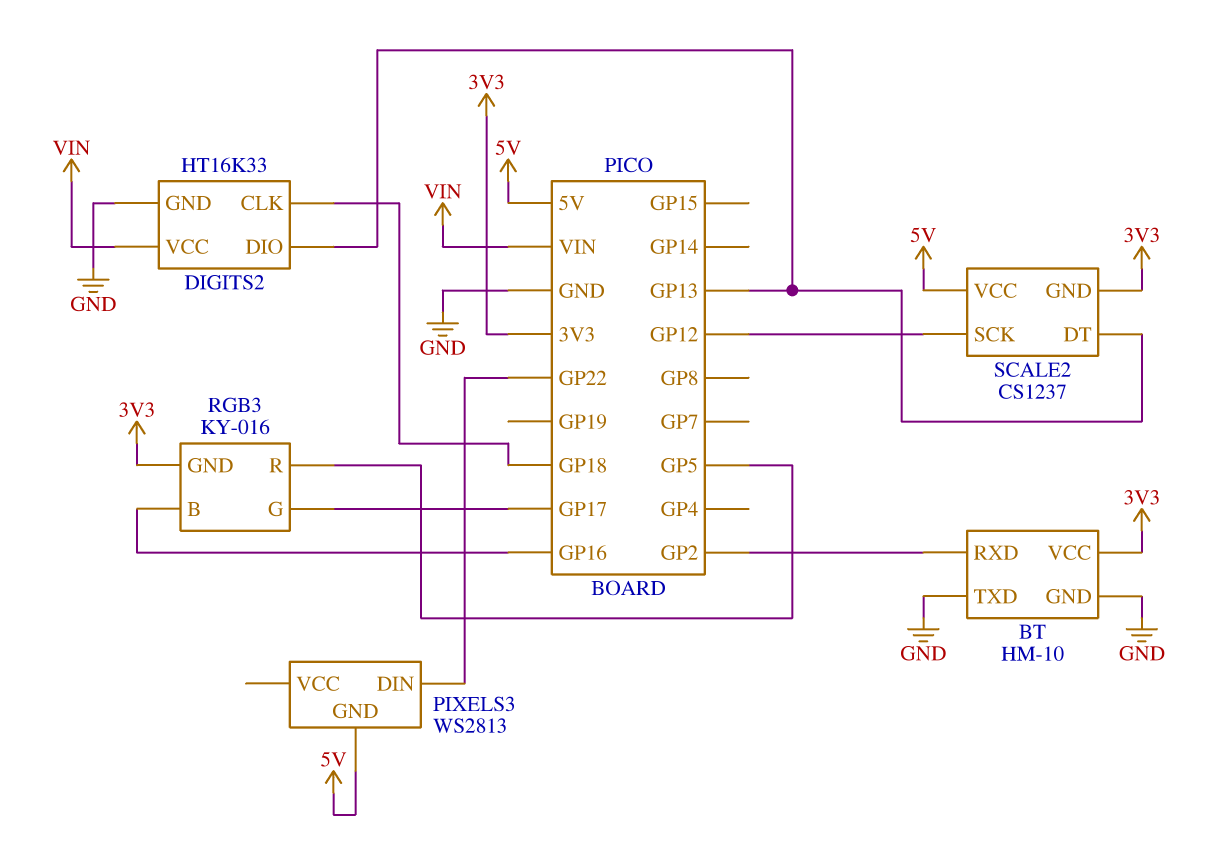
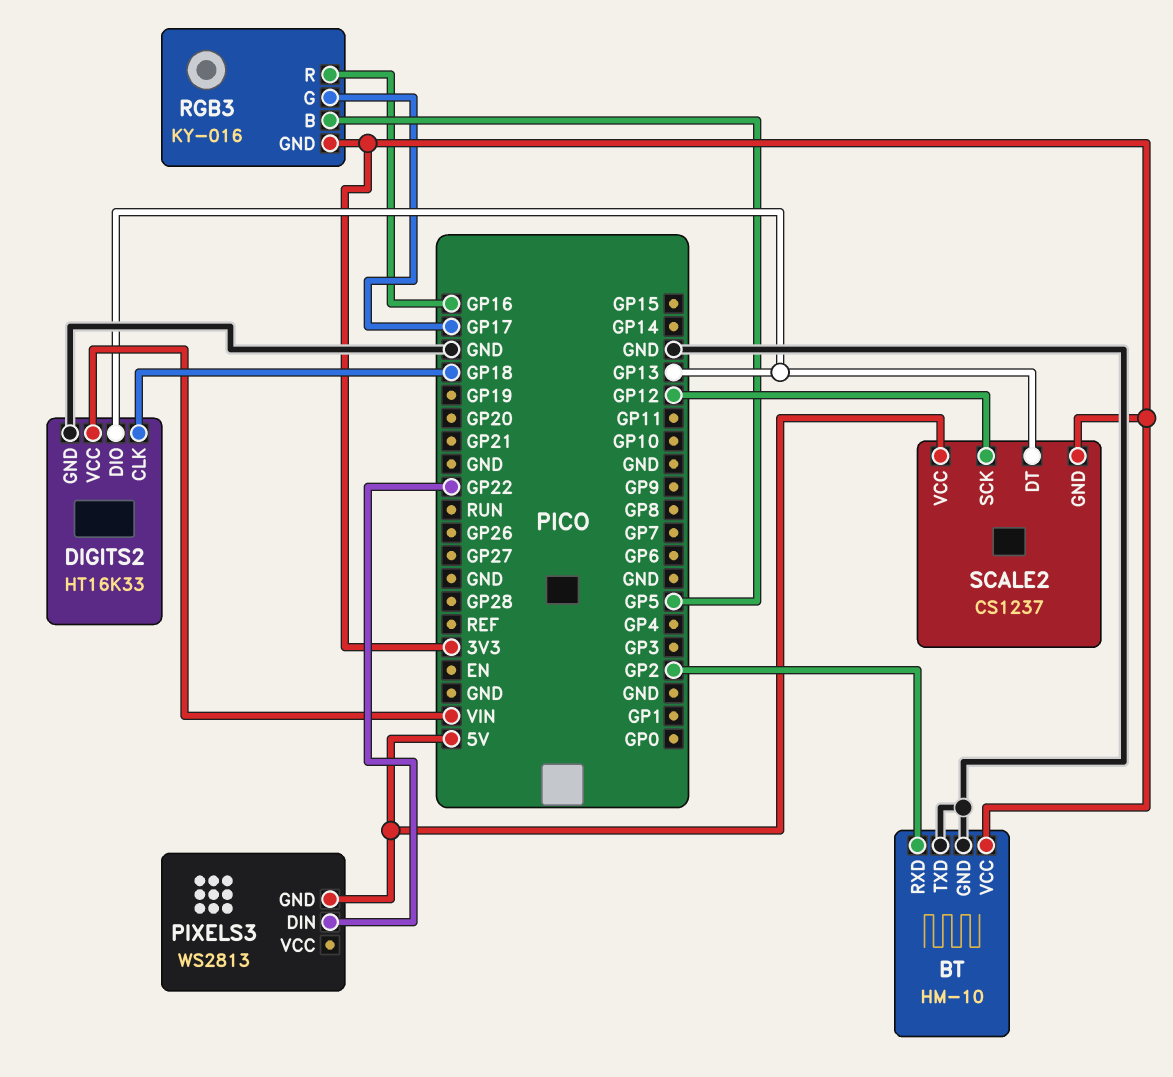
RGB3 pin B: GP16 -> GP5
RGB3 pin R: GP5 -> GP16

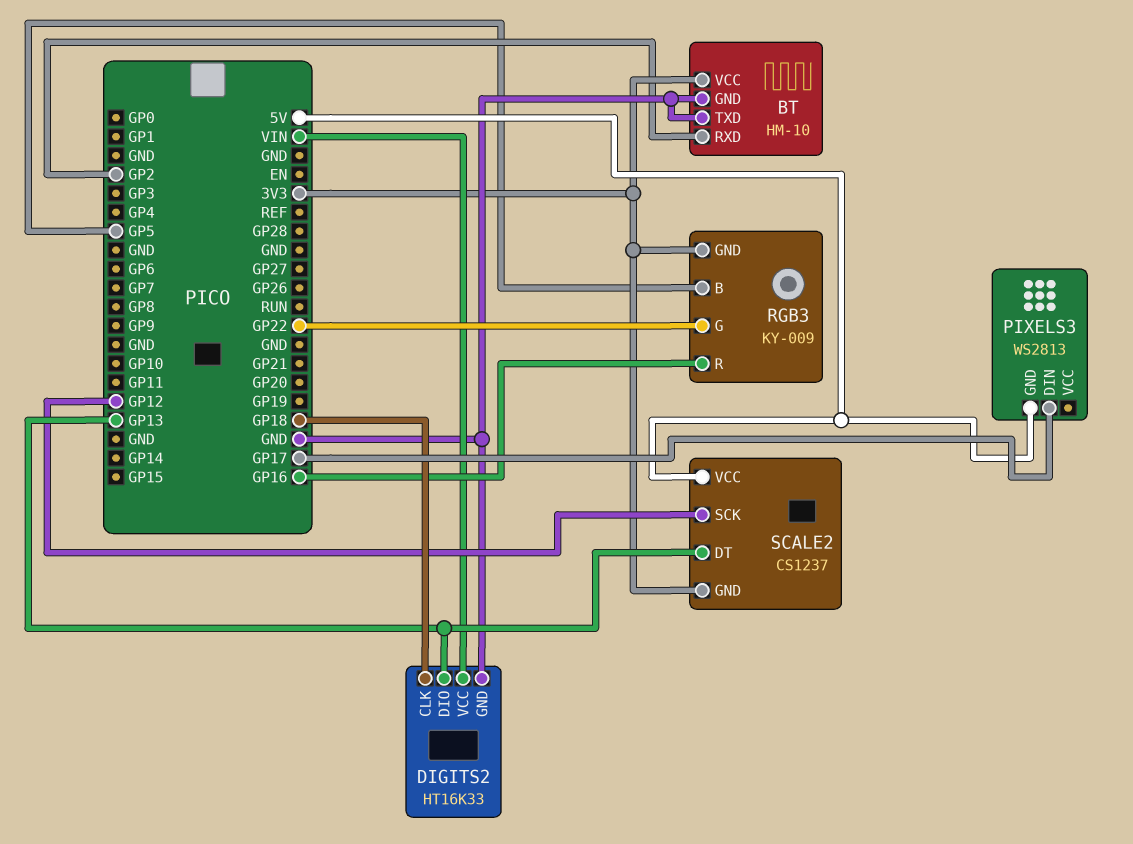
PIXELS3 pin DIN: GP22 -> GP17
RGB3: KY-016 -> KY-009
RGB3 pin G: GP17 -> GP22

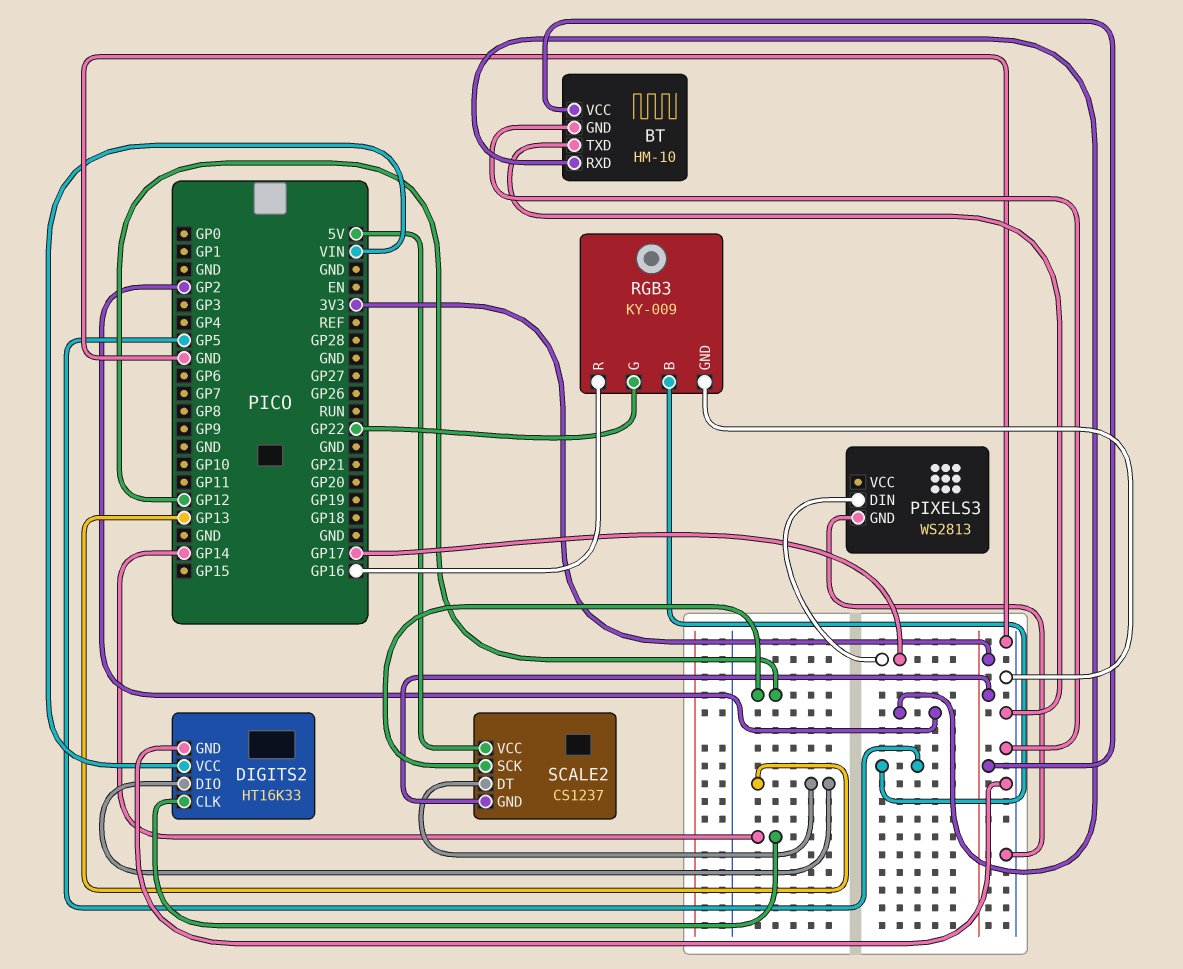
DIGITS2 pin CLK: GP18 -> GP14
PIXELS3 pin GND: 5V -> GND
RGB3 pin GND: 3V3 -> GND

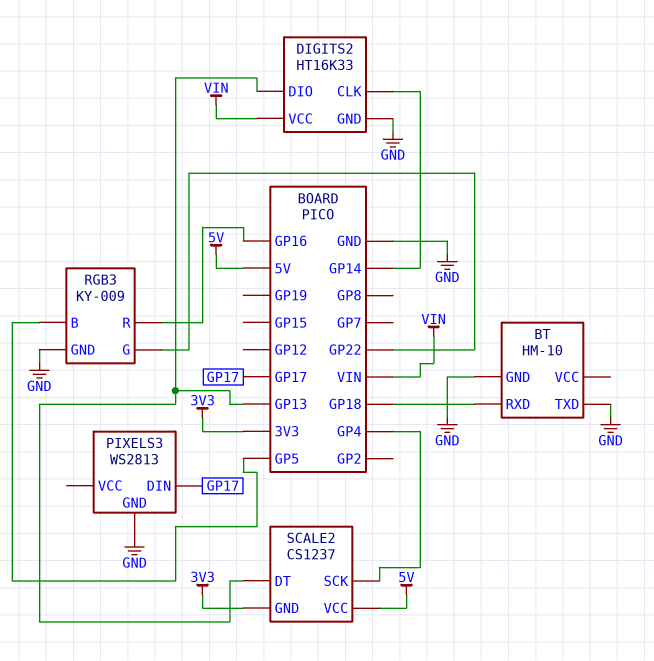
BT pin RXD: GP2 -> GP18
BT pin VCC: 3V3 -> none
SCALE2 pin SCK: GP12 -> GP4

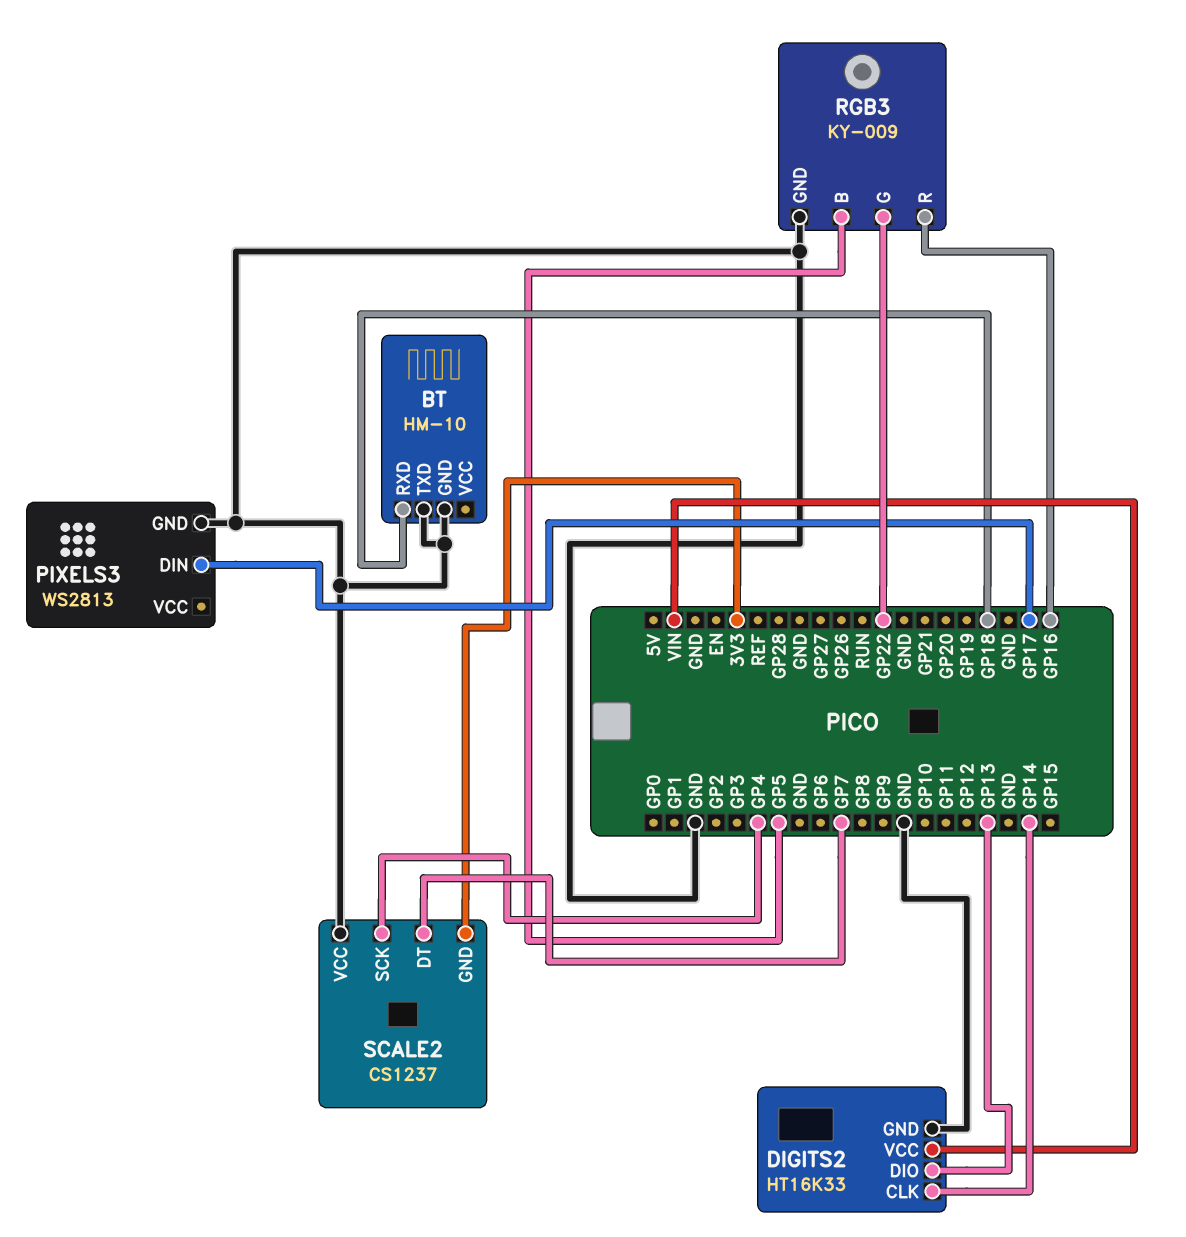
SCALE2 pin DT: GP13 -> GP7
SCALE2 pin VCC: 5V -> GND

